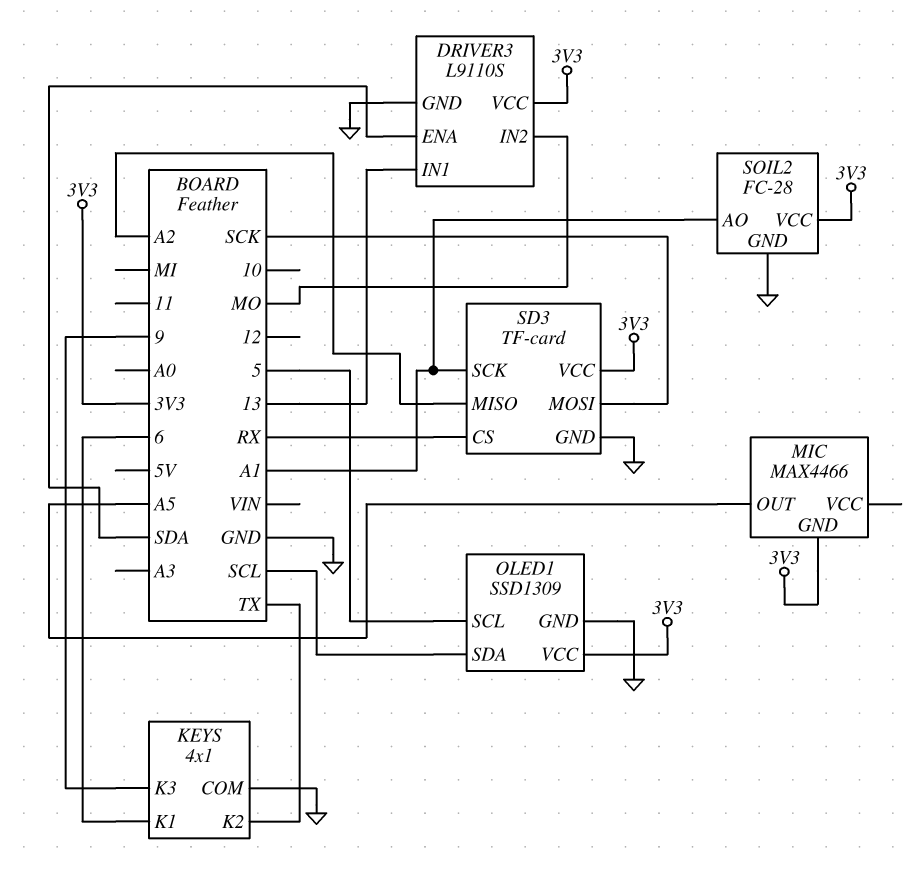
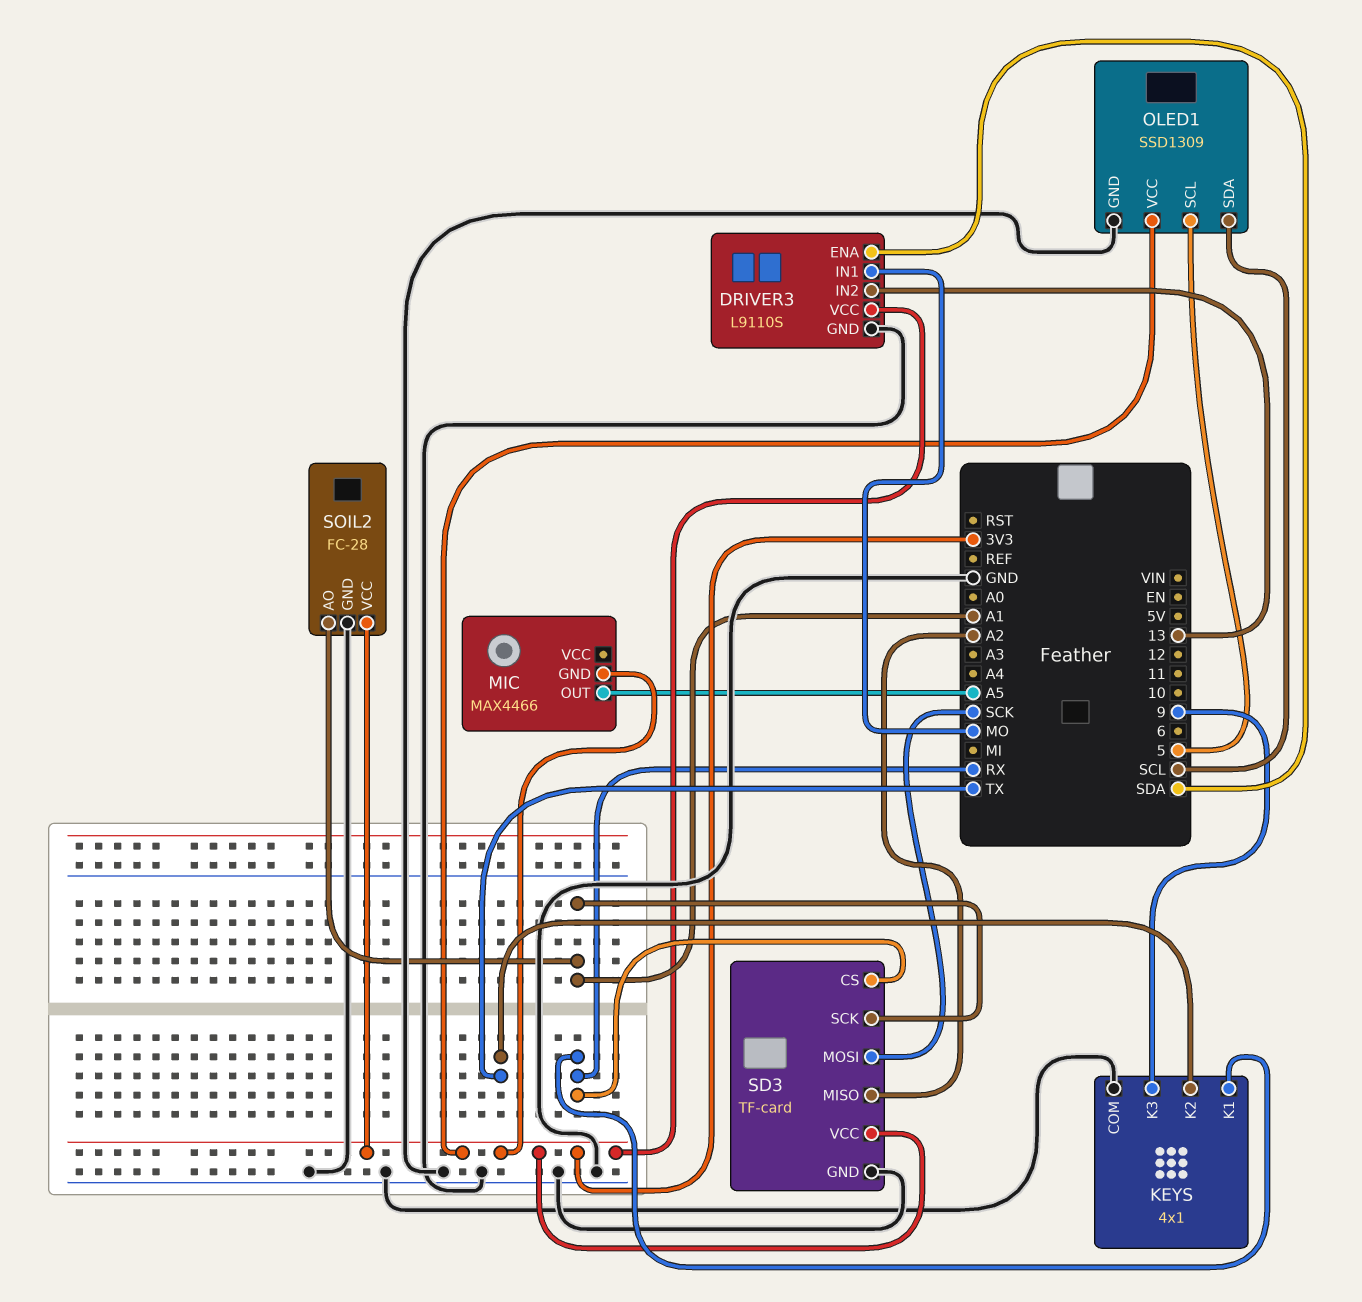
DRIVER3 pin IN1: 13 -> MO
DRIVER3 pin IN2: MO -> 13
KEYS pin K1: 6 -> RX

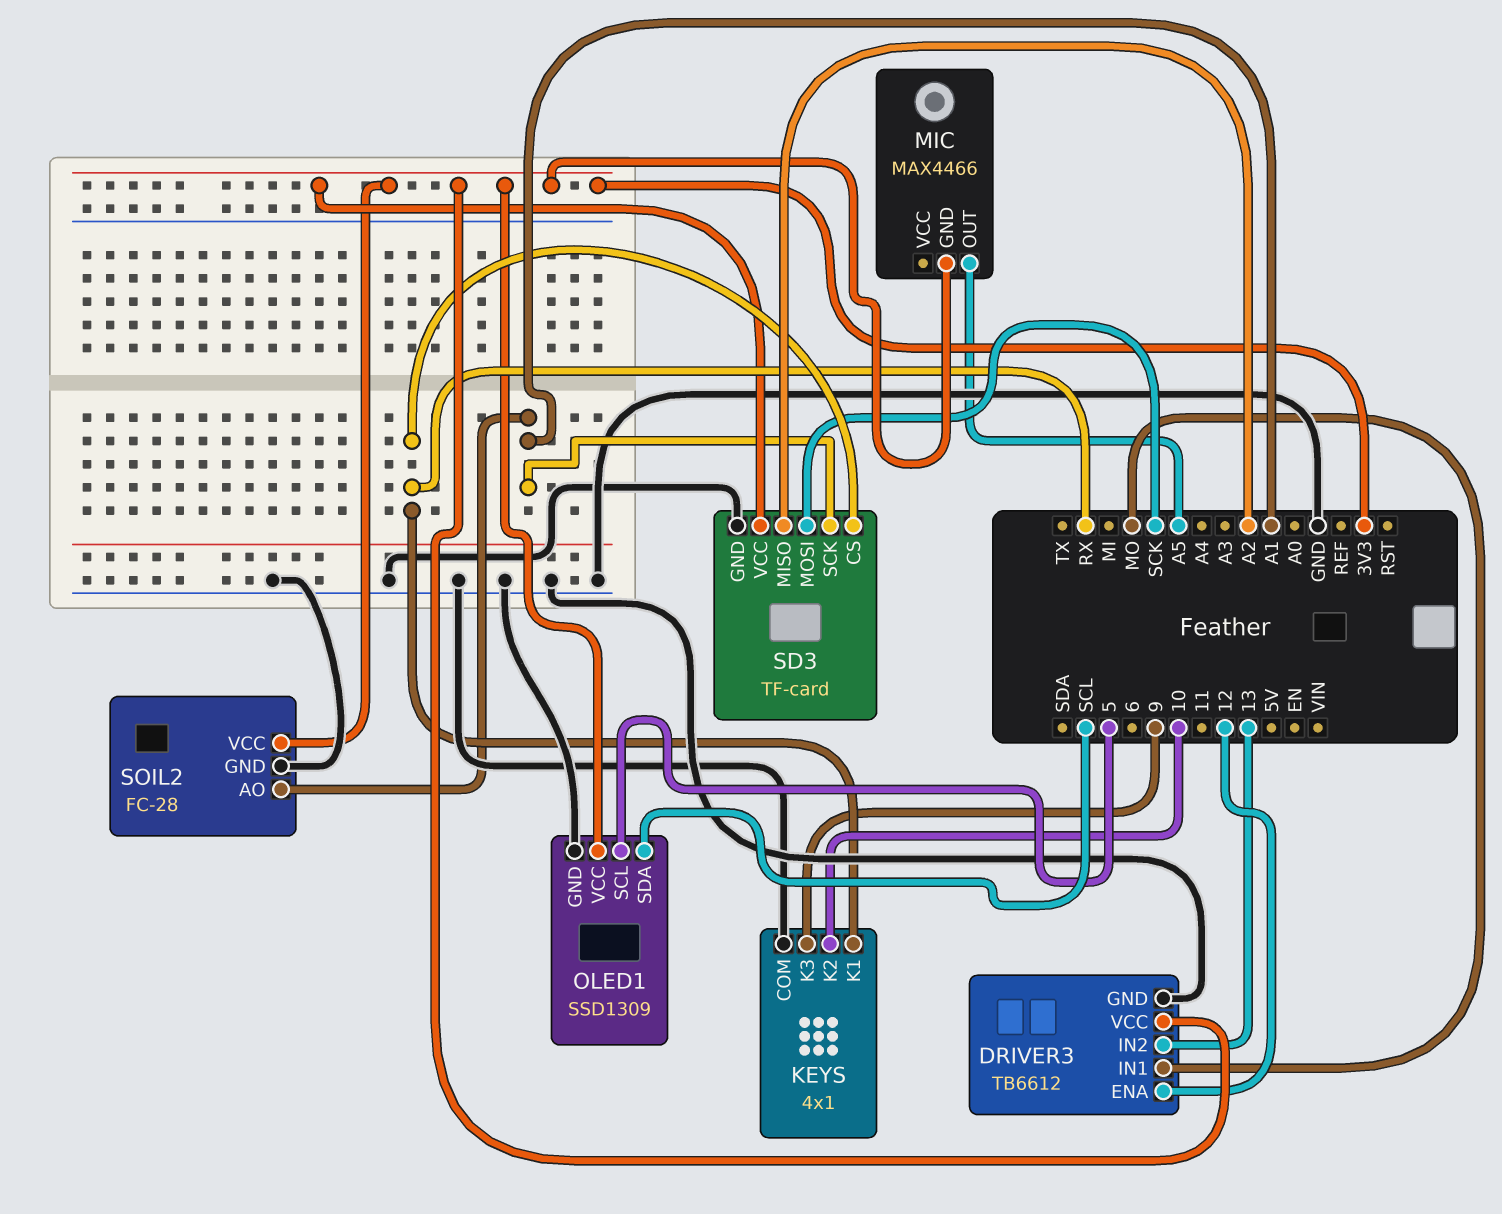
DRIVER3: L9110S -> TB6612
DRIVER3 pin ENA: SDA -> 12
KEYS pin K2: TX -> 10

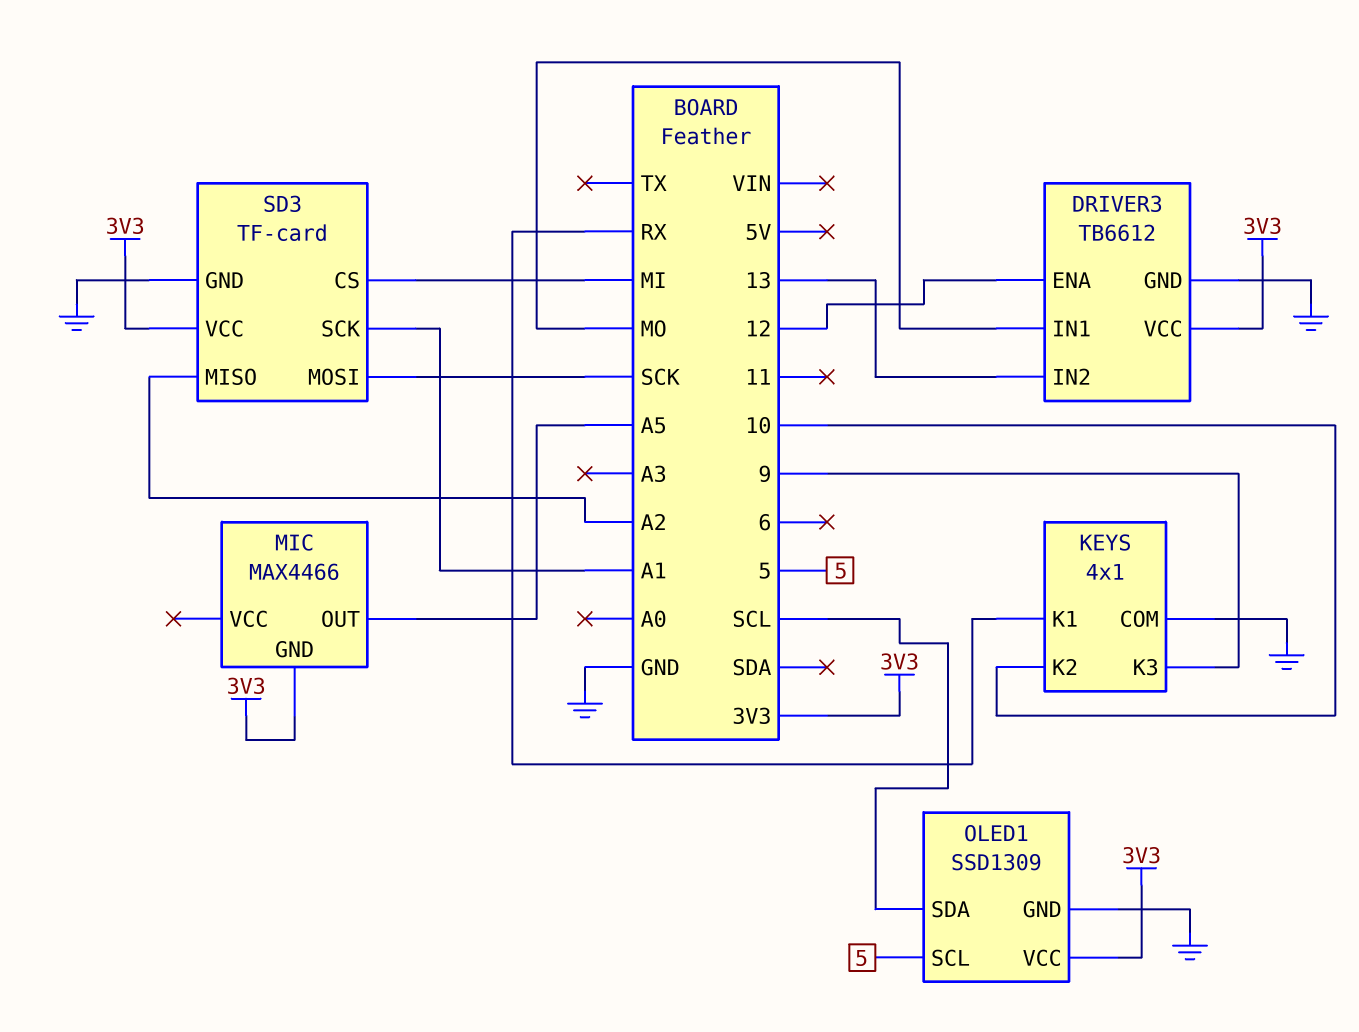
SD3 pin CS: RX -> MI
SOIL2: FC-28 -> none
SOIL2 pin AO: A1 -> none
SOIL2 pin GND: GND -> none
SOIL2 pin VCC: 3V3 -> none

